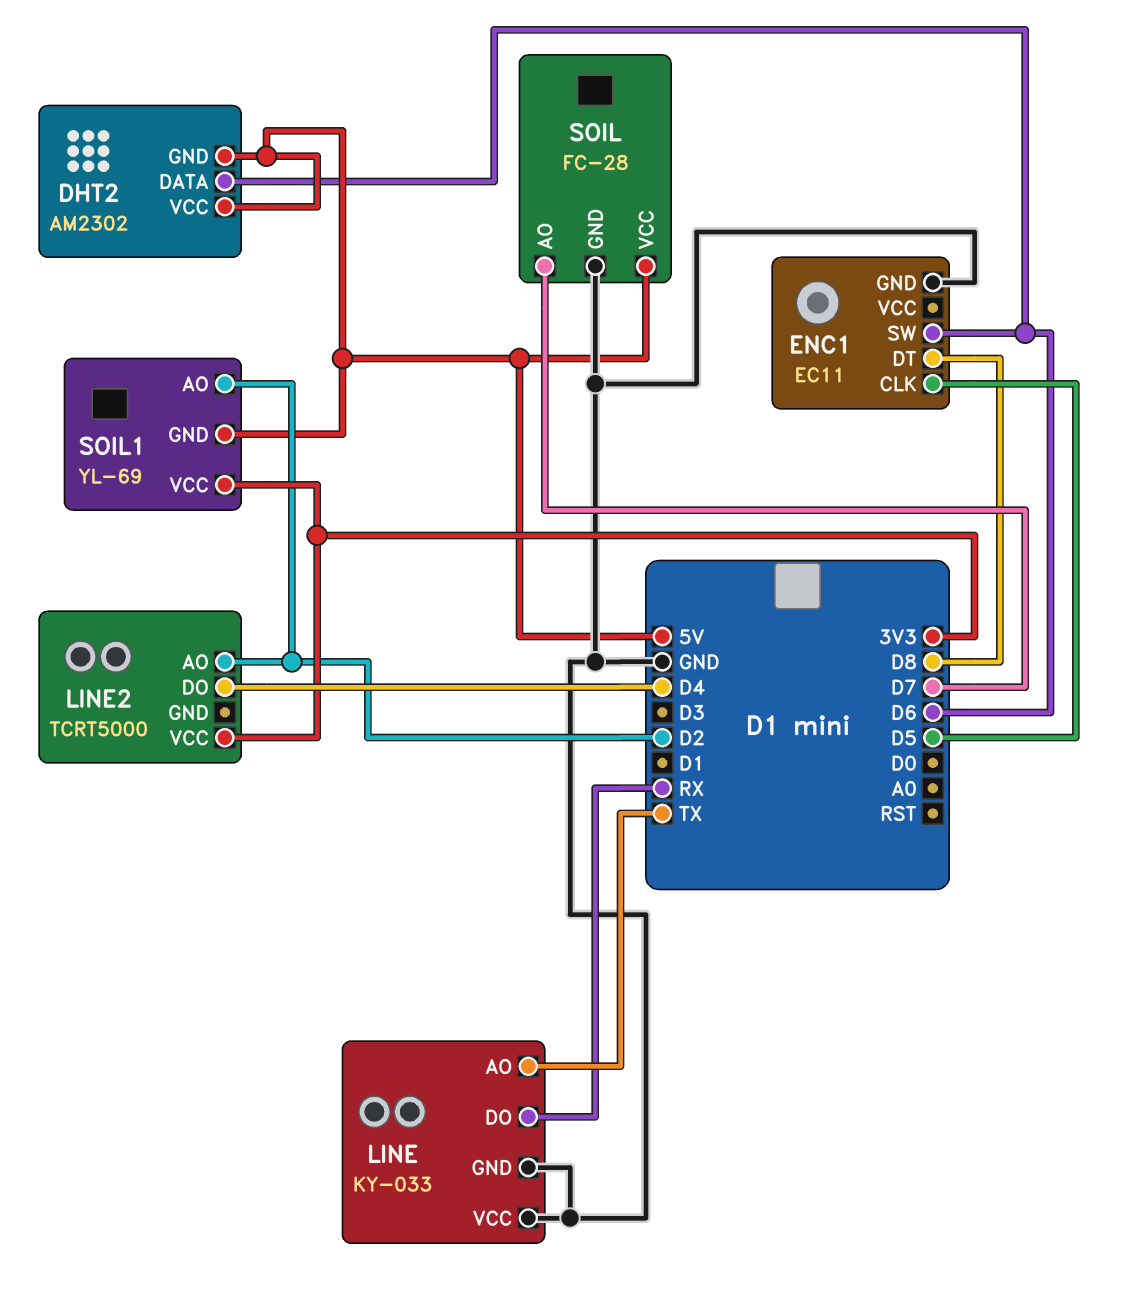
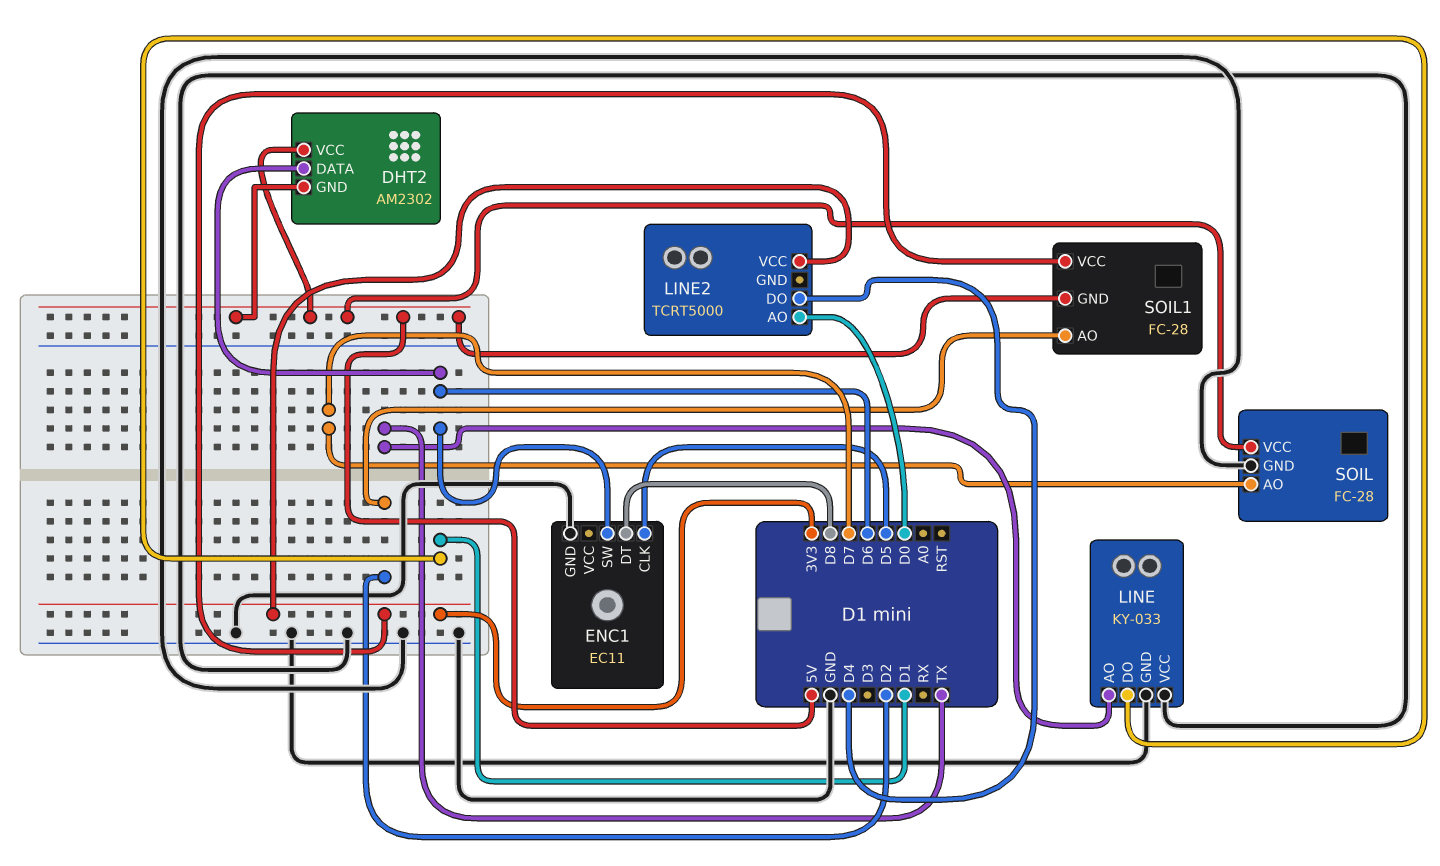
LINE pin DO: RX -> D1
LINE2 pin AO: D2 -> D0
SOIL1: YL-69 -> FC-28

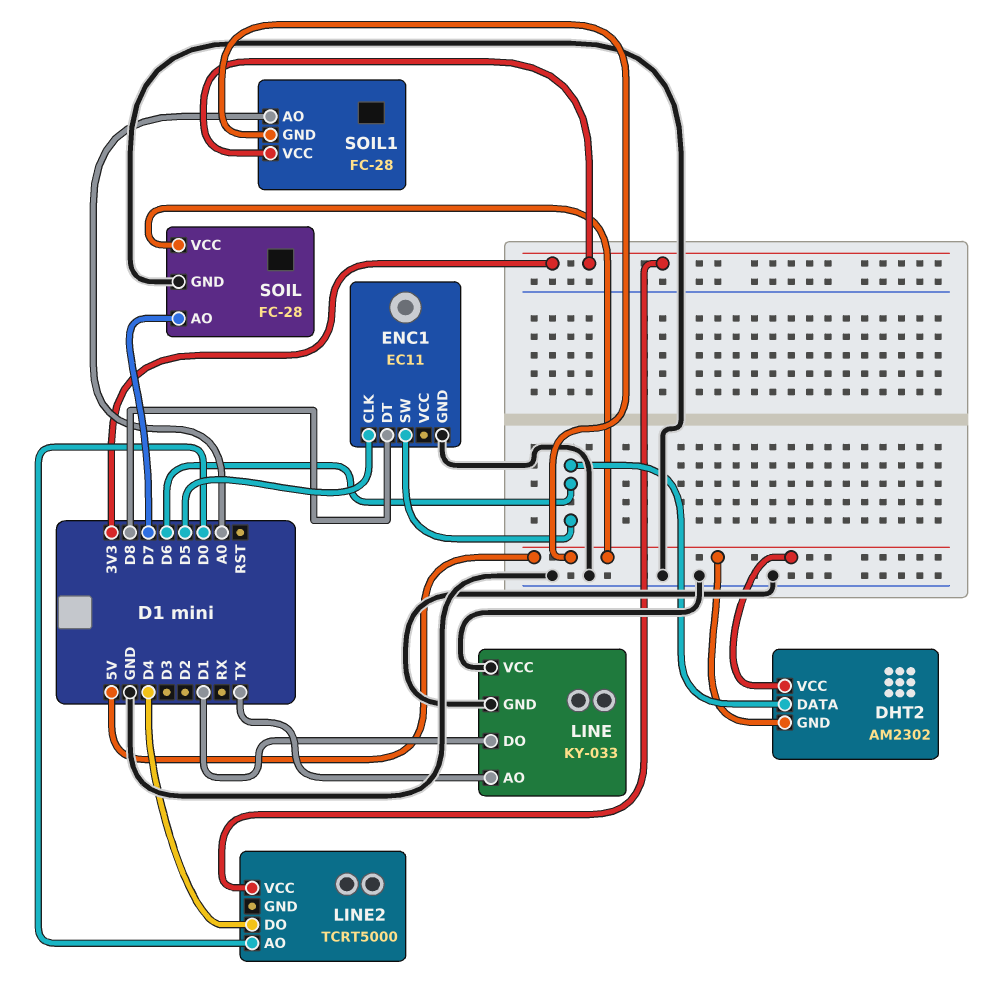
SOIL1 pin AO: D2 -> A0

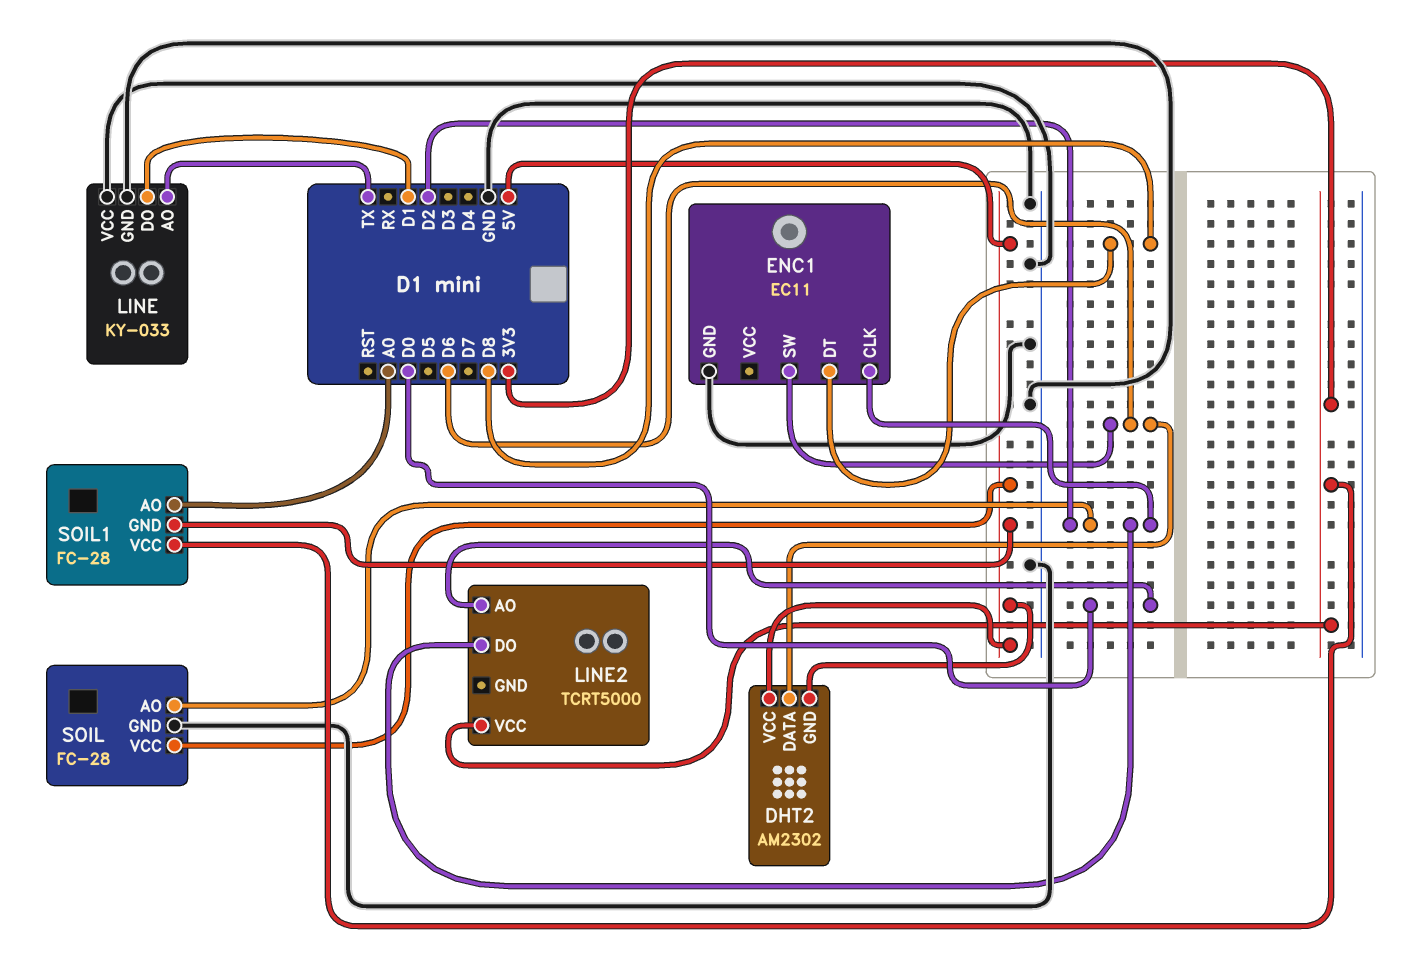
ENC1 pin CLK: D5 -> D2
LINE2 pin DO: D4 -> D2
SOIL pin AO: D7 -> D2

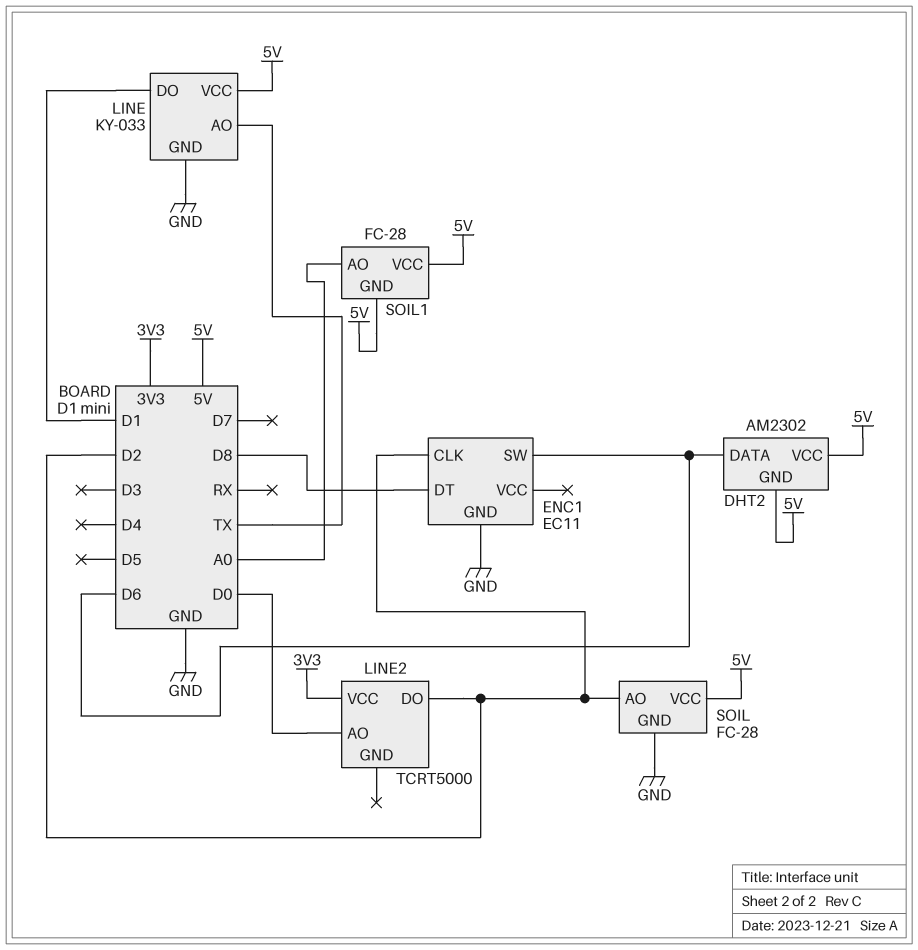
LINE pin VCC: GND -> 5V
SOIL1 pin VCC: 3V3 -> 5V

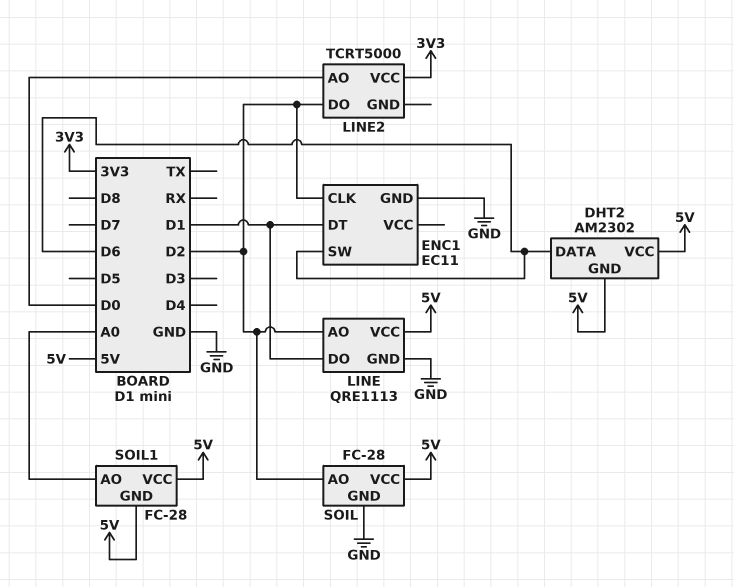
ENC1 pin DT: D8 -> D1
LINE: KY-033 -> QRE1113
LINE pin AO: TX -> D2

